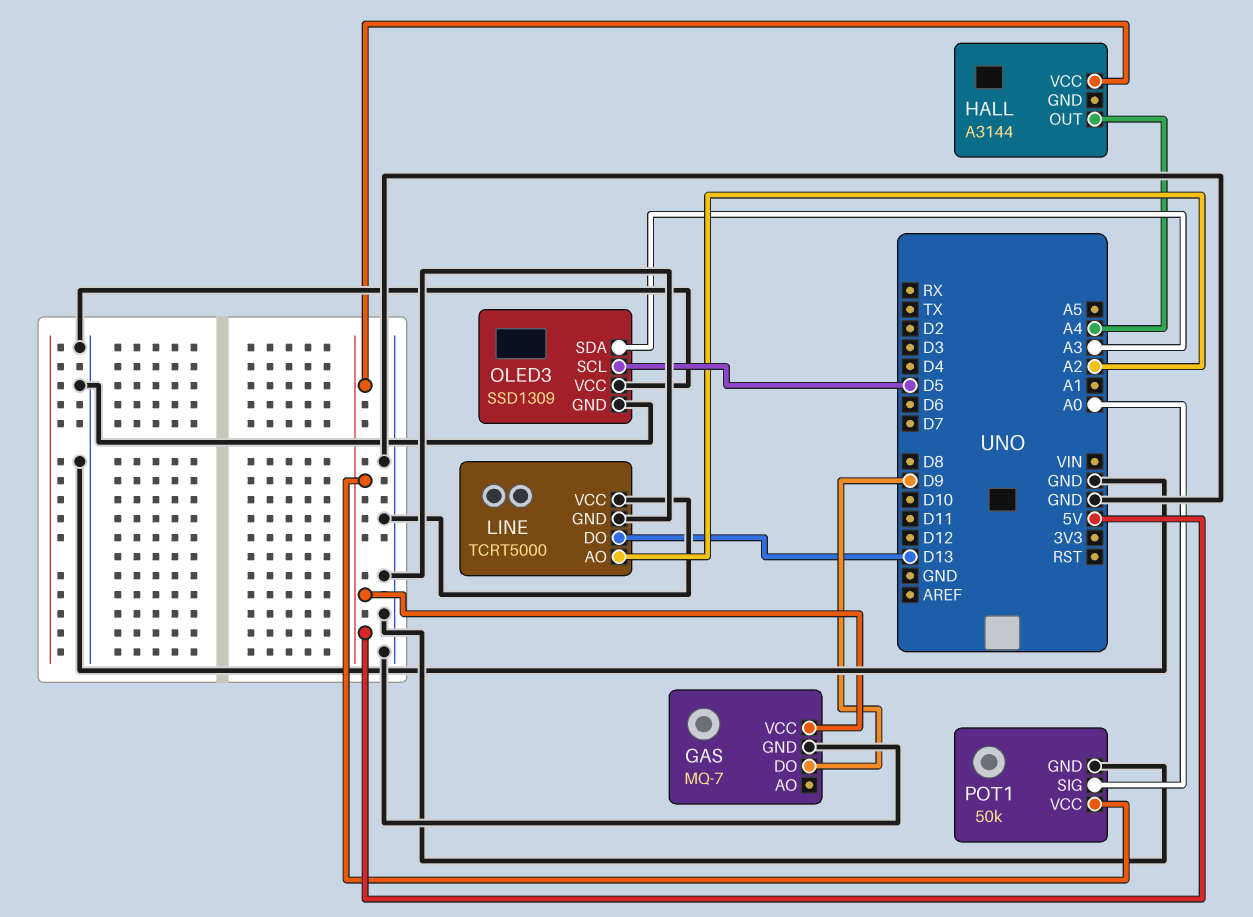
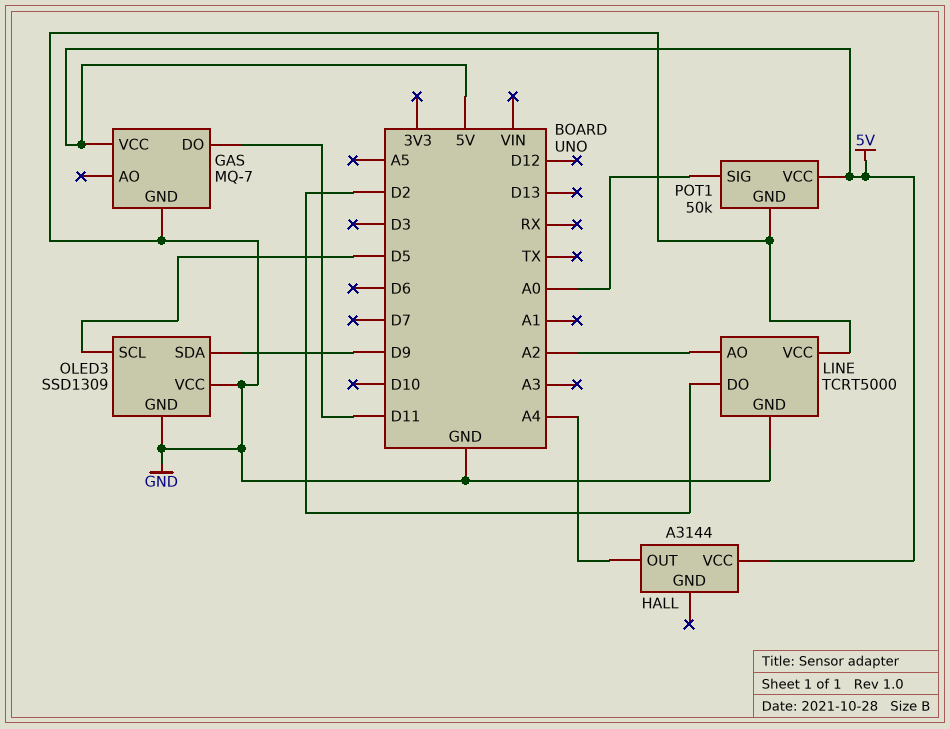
GAS pin DO: D9 -> D11
LINE pin DO: D13 -> D2
OLED3 pin SDA: A3 -> D9

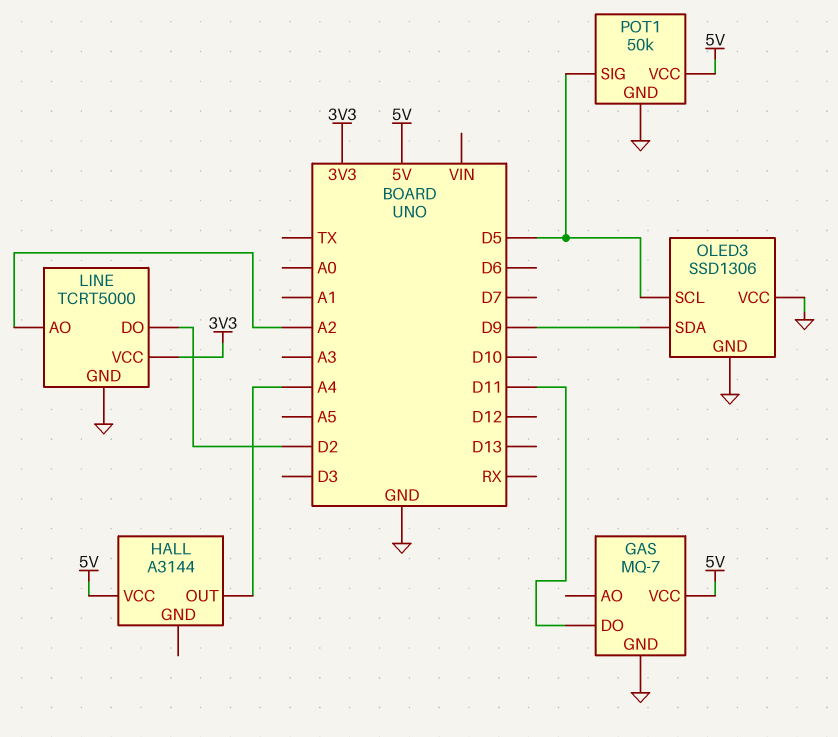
LINE pin VCC: GND -> 3V3
OLED3: SSD1309 -> SSD1306
POT1 pin SIG: A0 -> D5

